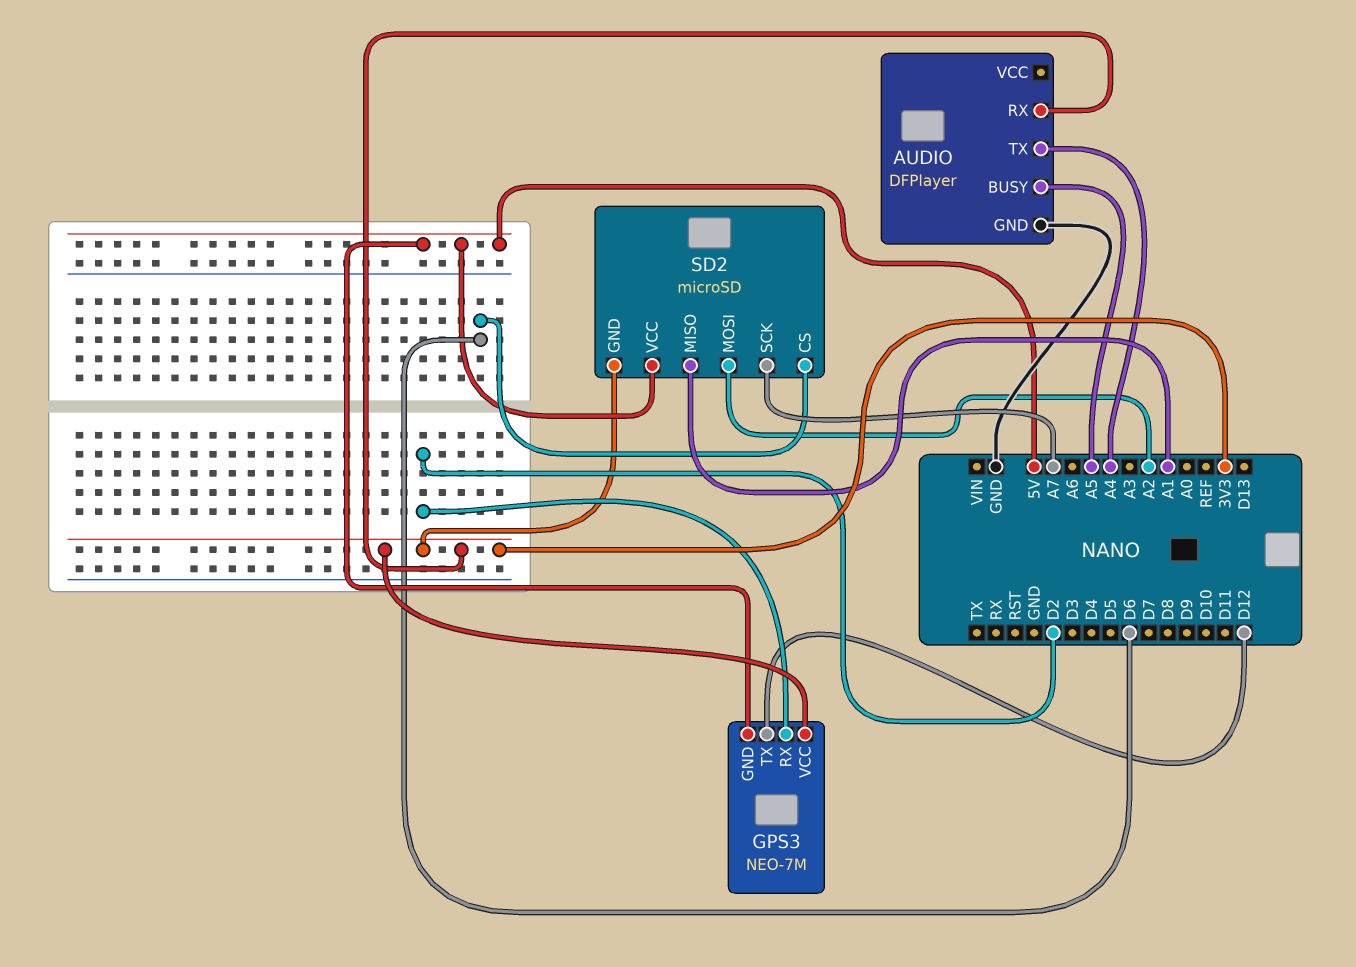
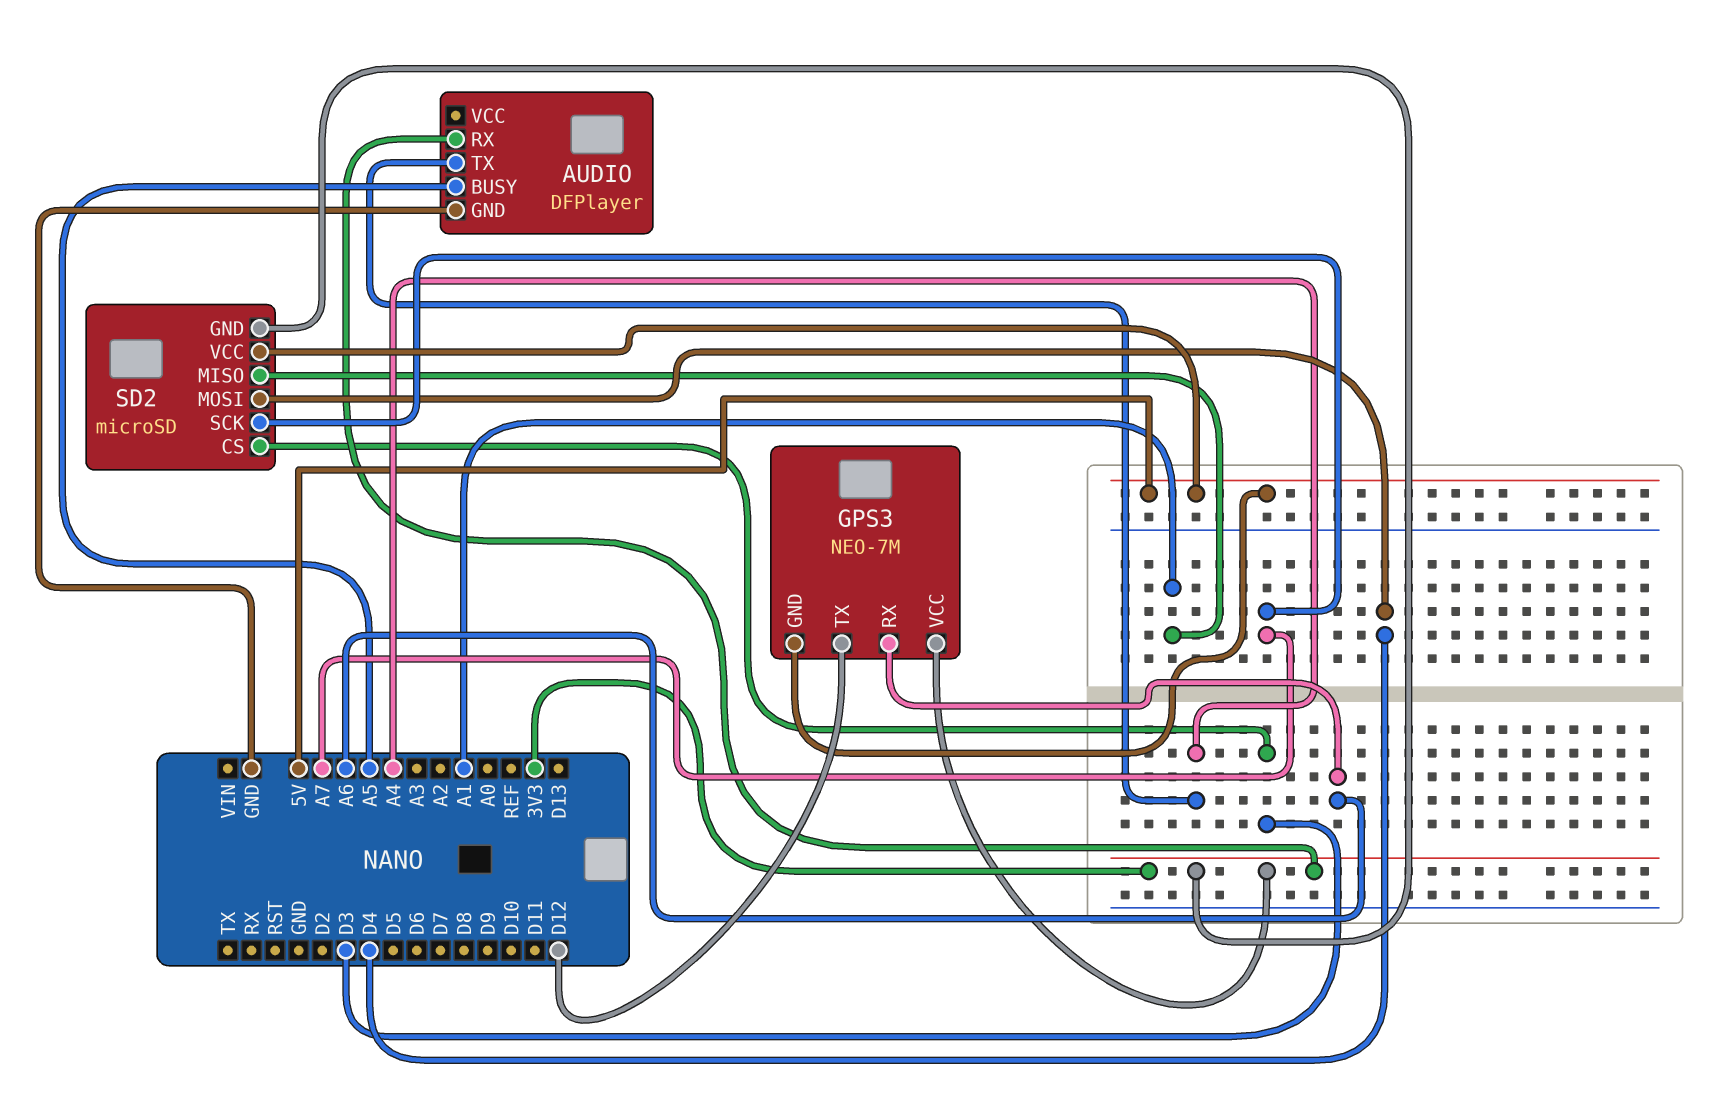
GPS3 pin RX: D2 -> A6
SD2 pin CS: D6 -> D3
SD2 pin MOSI: A2 -> D4

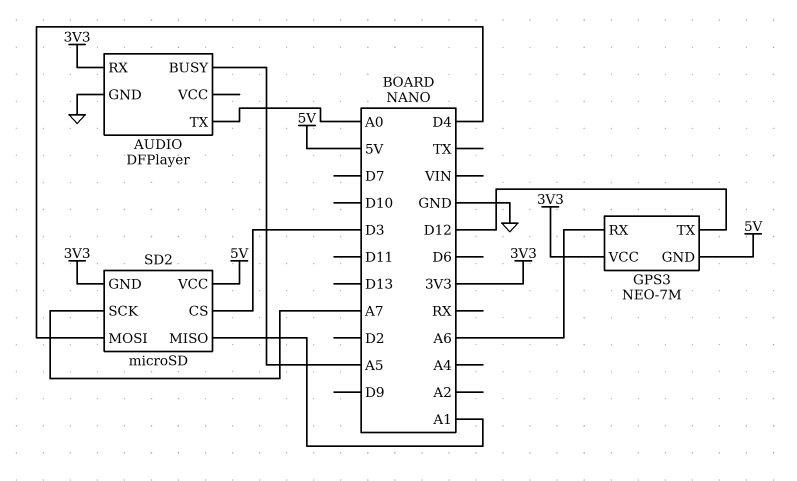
AUDIO pin TX: A4 -> A0

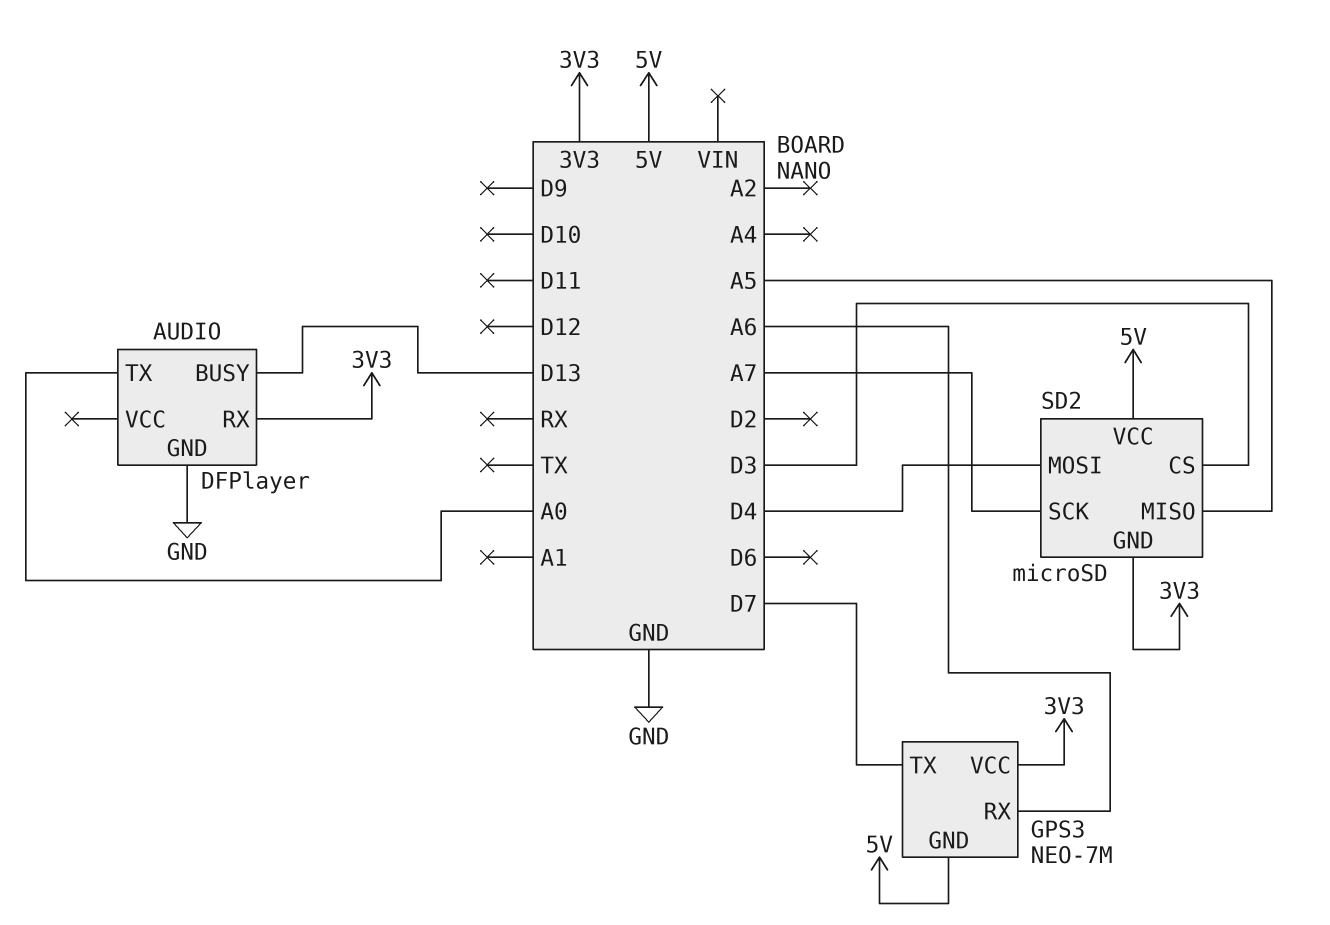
AUDIO pin BUSY: A5 -> D13
GPS3 pin TX: D12 -> D7
SD2 pin MISO: A1 -> A5

